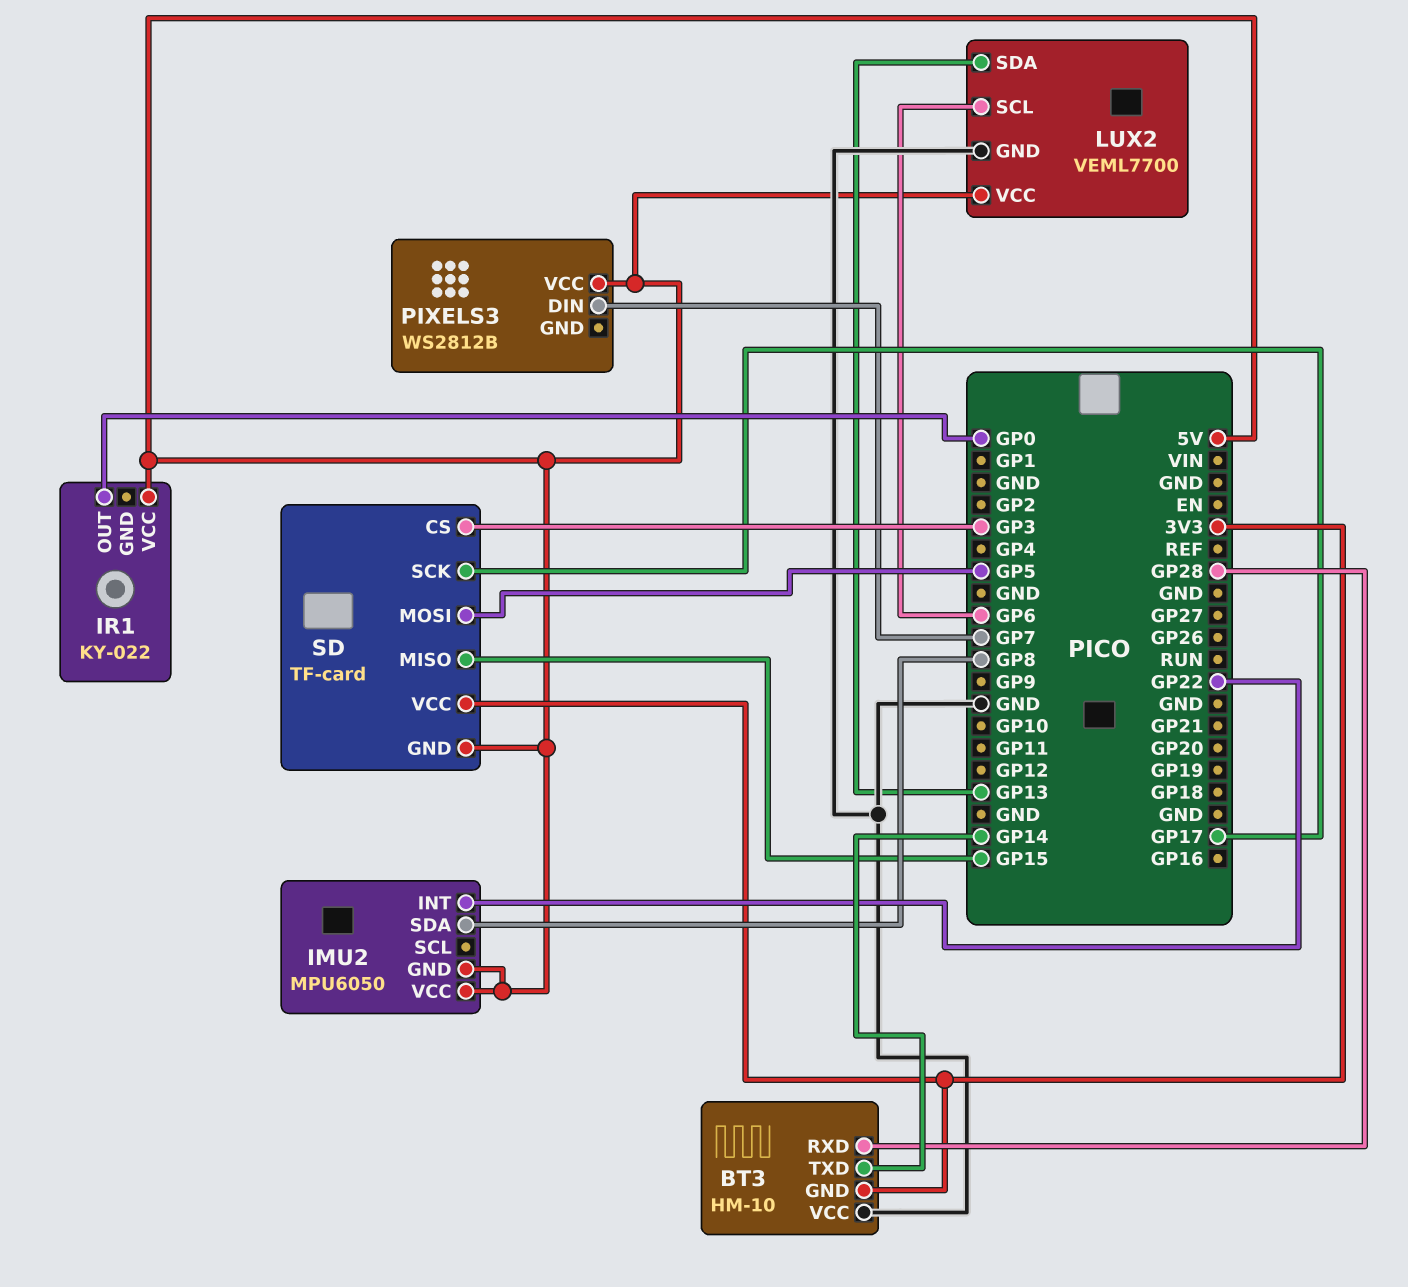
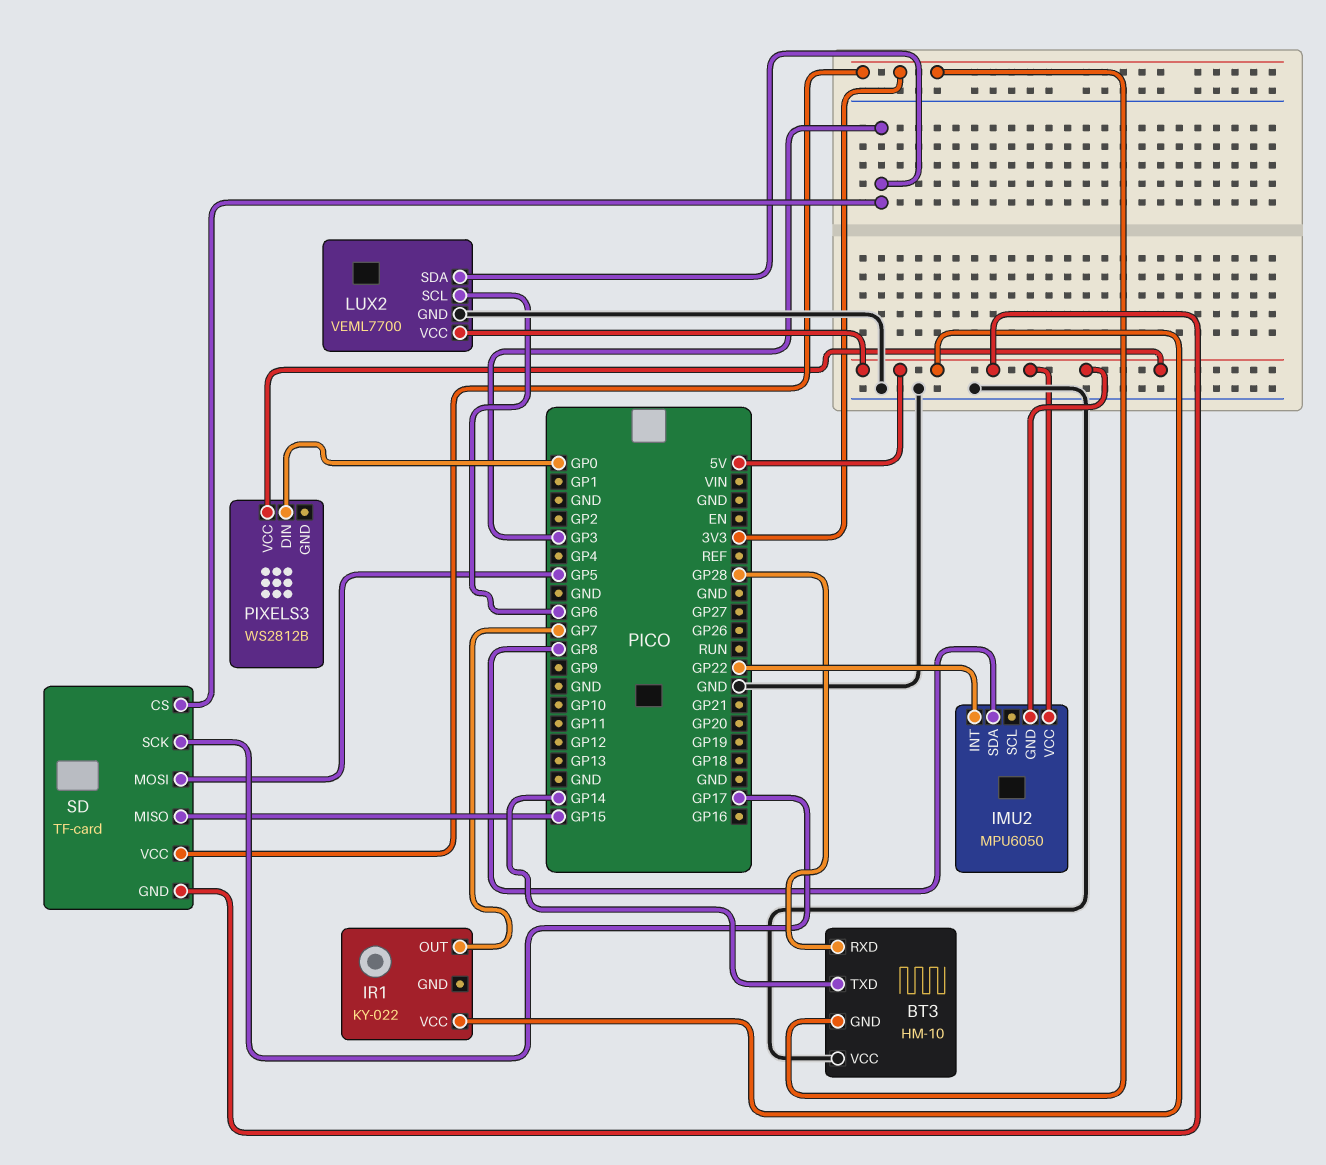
IR1 pin OUT: GP0 -> GP7
LUX2 pin SDA: GP13 -> GP3
PIXELS3 pin DIN: GP7 -> GP0

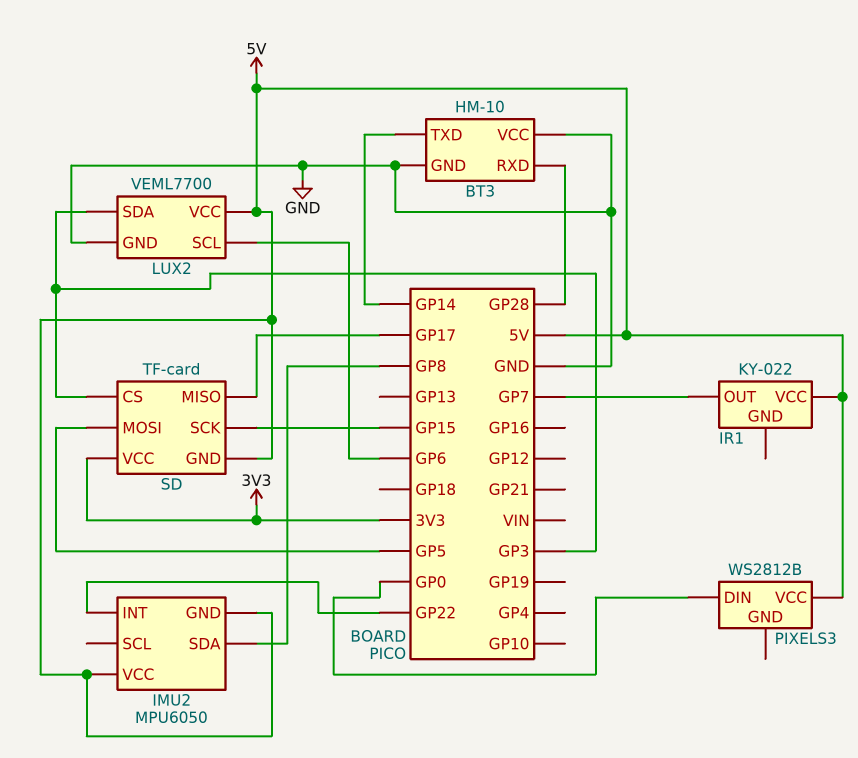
BT3 pin GND: 3V3 -> GND
SD pin MISO: GP15 -> GP17
SD pin SCK: GP17 -> GP15

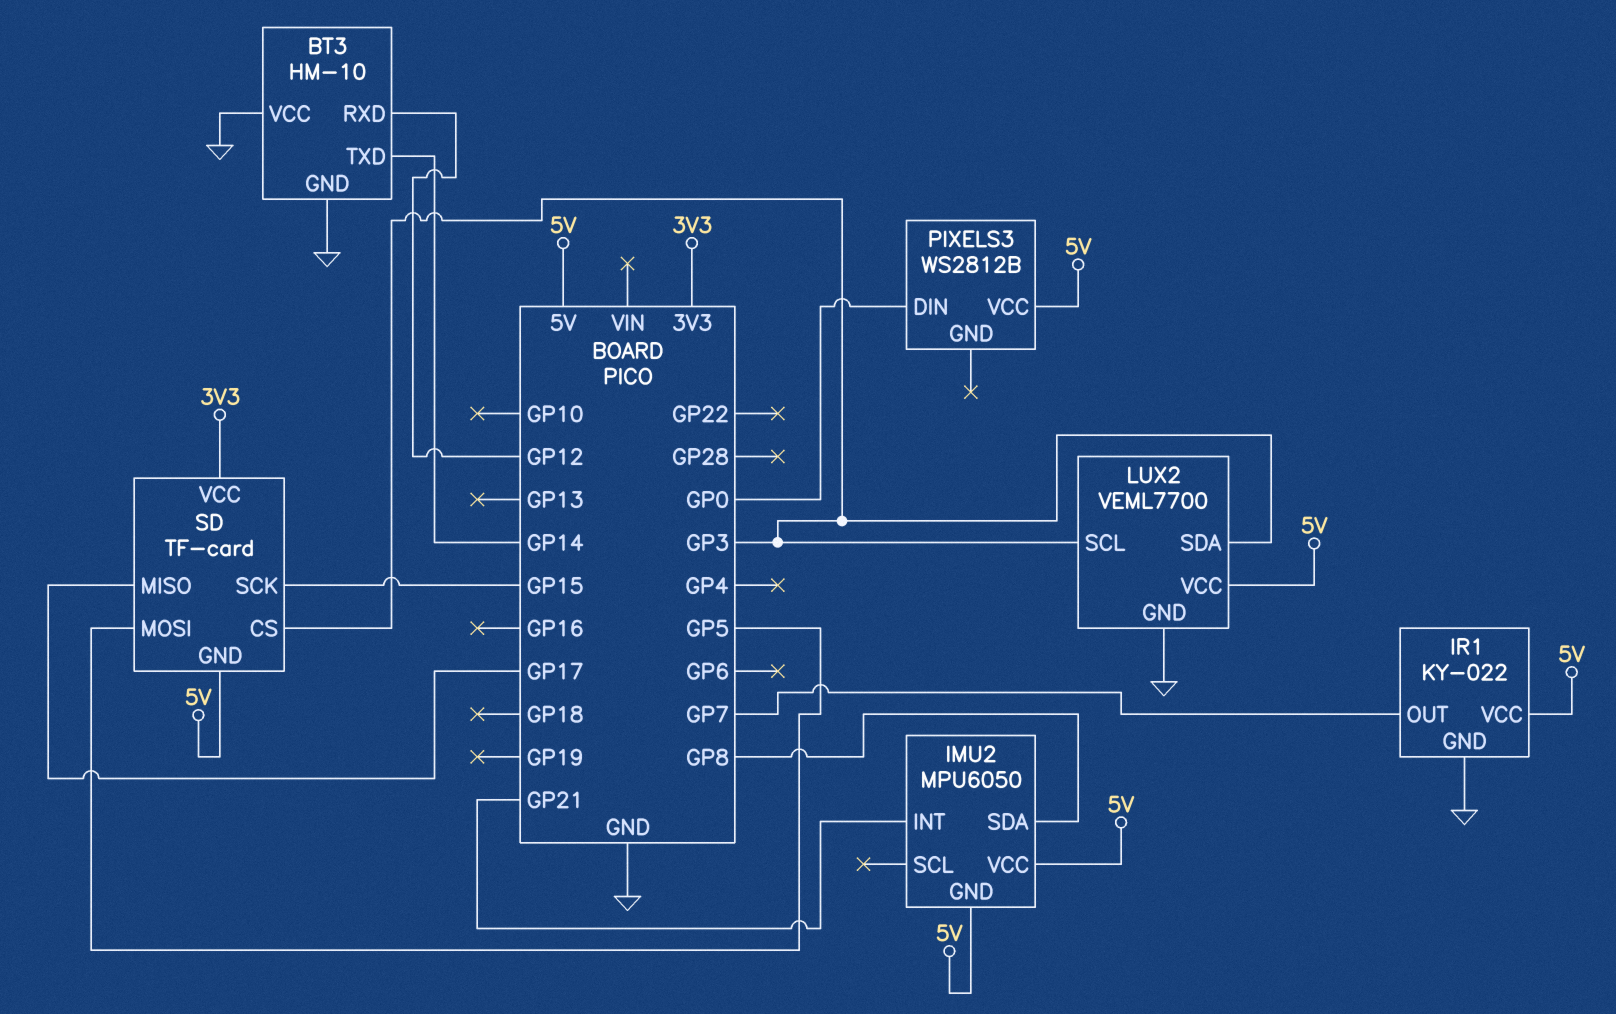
BT3 pin RXD: GP28 -> GP12
IMU2 pin INT: GP22 -> GP21
IR1 pin GND: none -> GND
LUX2 pin SCL: GP6 -> GP3

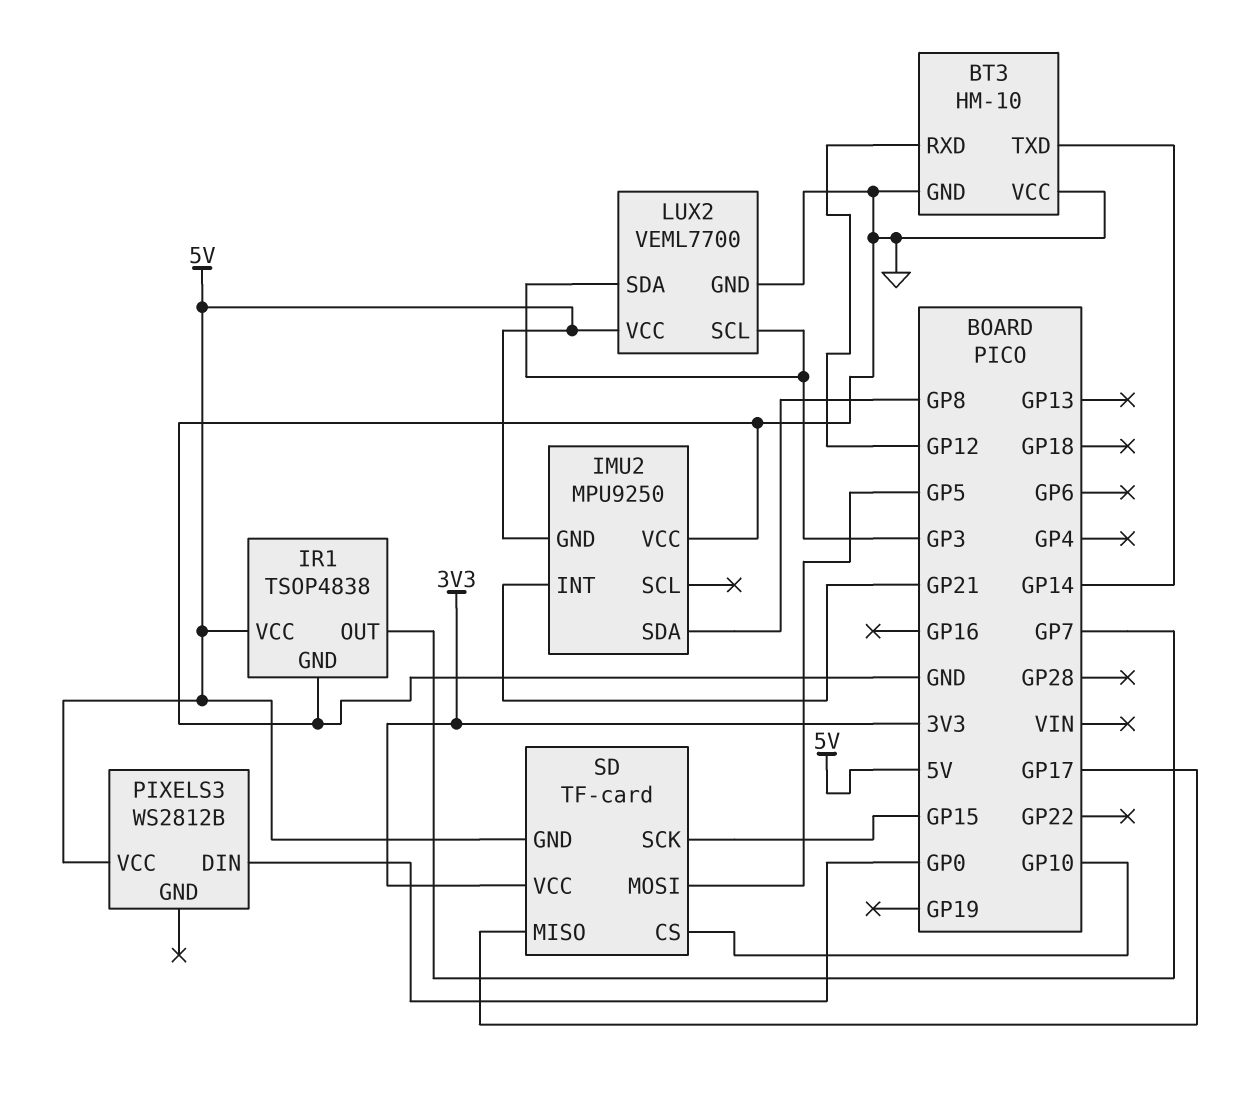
IMU2: MPU6050 -> MPU9250
IMU2 pin VCC: 5V -> GND
IR1: KY-022 -> TSOP4838
SD pin CS: GP3 -> GP10

